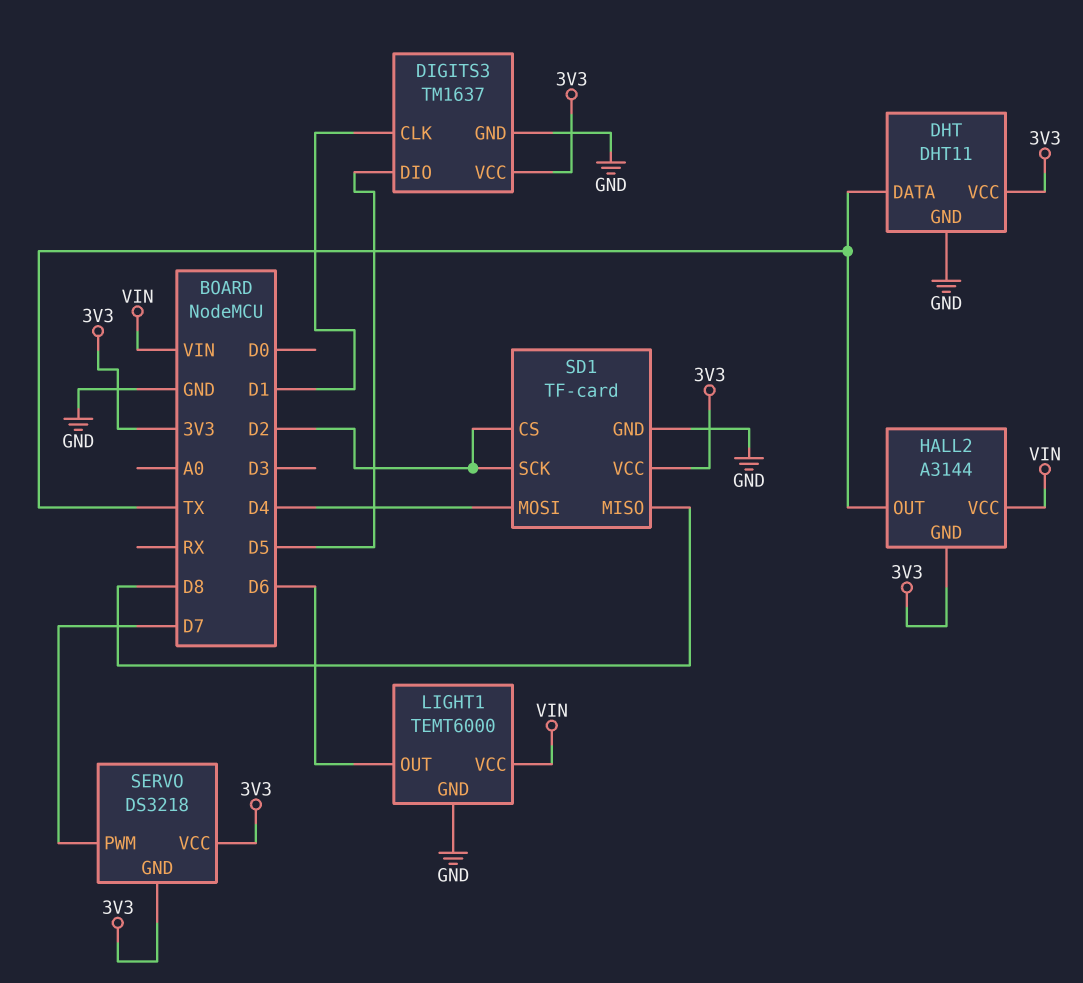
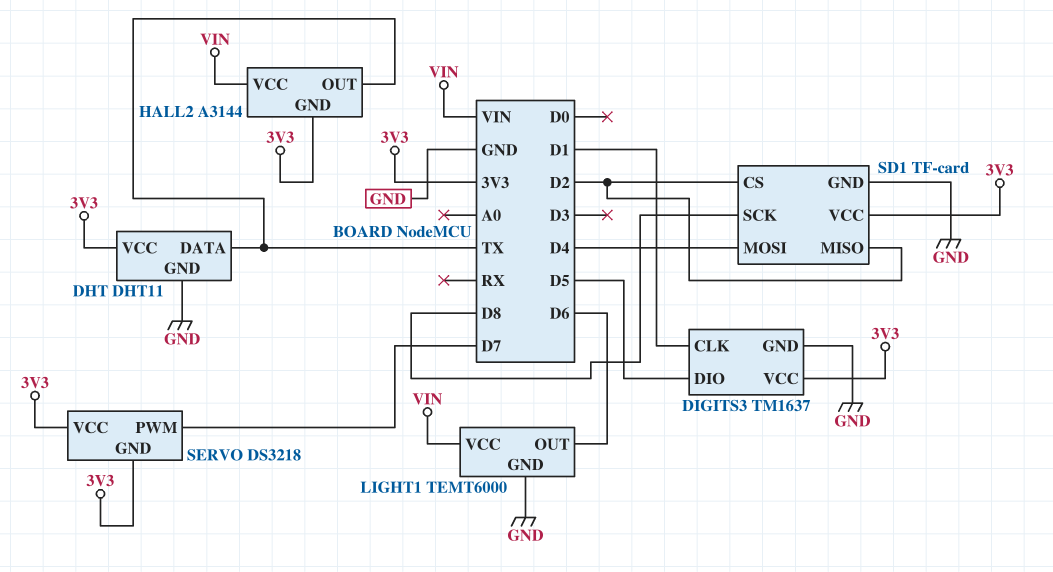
SD1 pin MISO: D8 -> D2
SD1 pin SCK: D2 -> D8

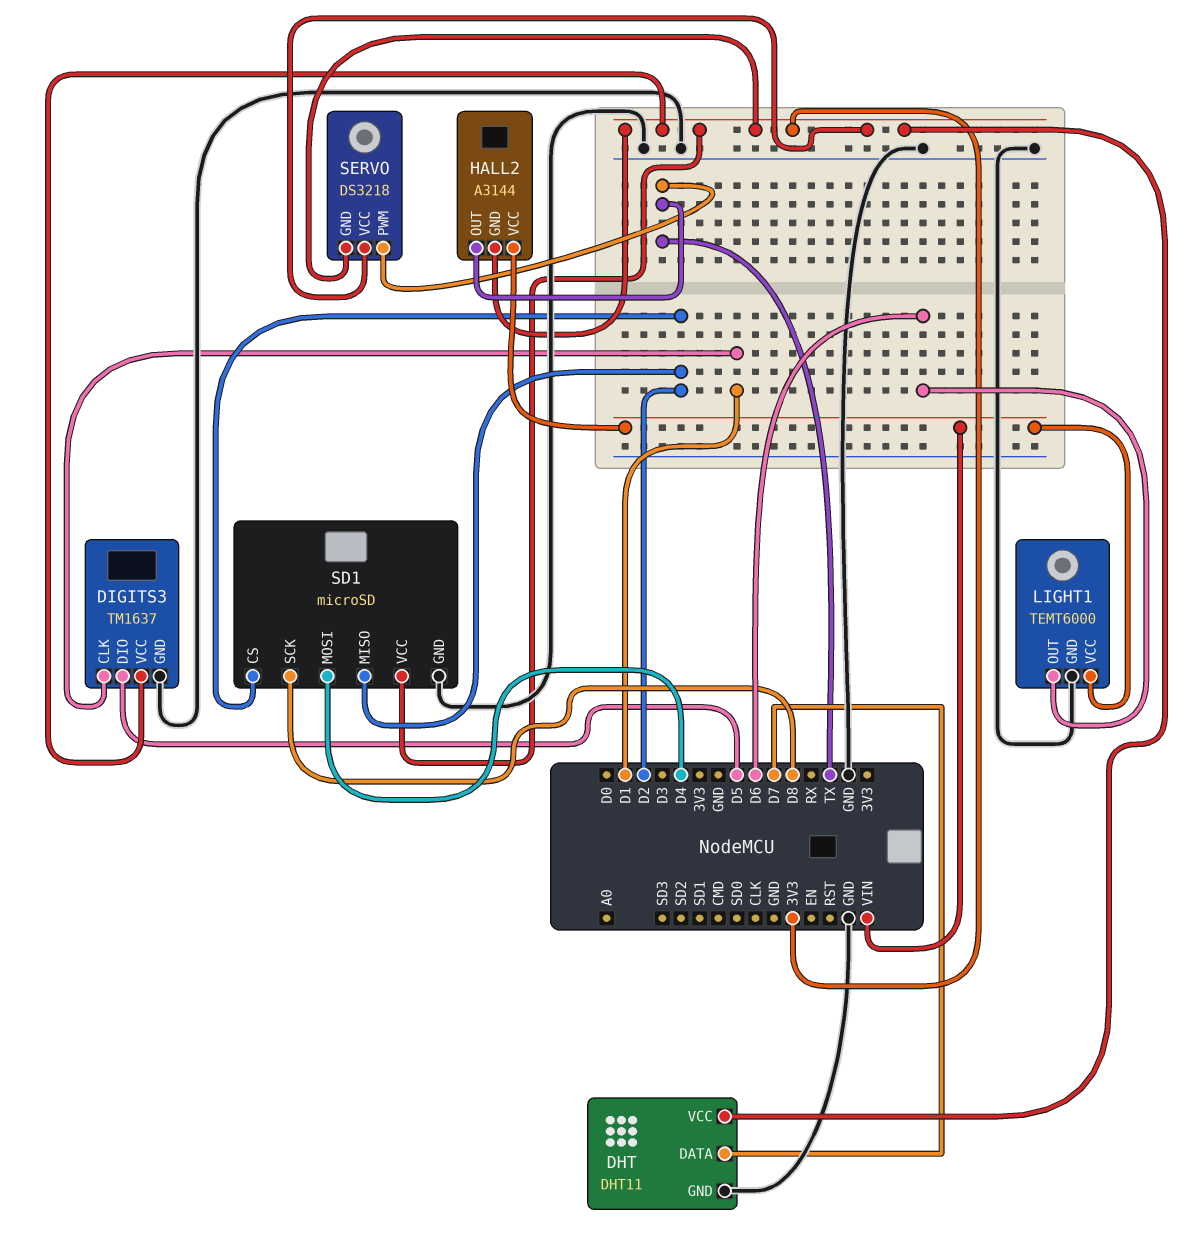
DHT pin DATA: TX -> D7
SD1: TF-card -> microSD
SERVO pin PWM: D7 -> TX

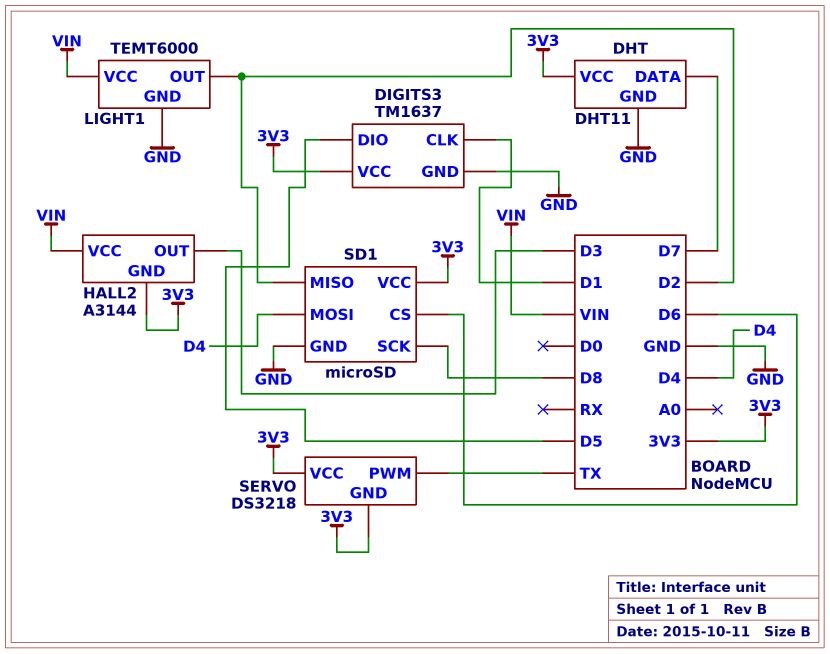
HALL2 pin OUT: TX -> D3
LIGHT1 pin OUT: D6 -> D2
SD1 pin CS: D2 -> D6

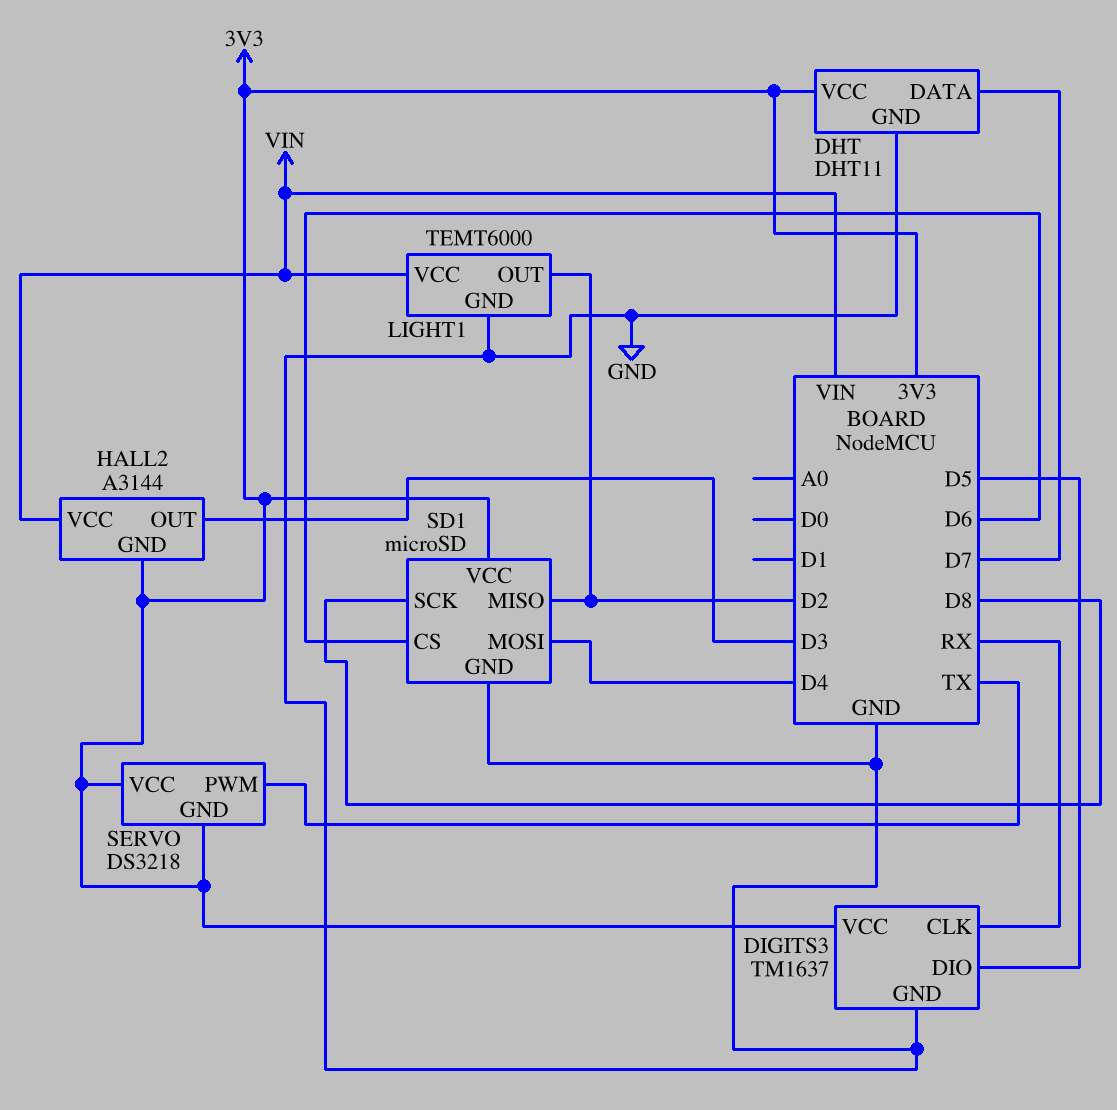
DIGITS3 pin CLK: D1 -> RX

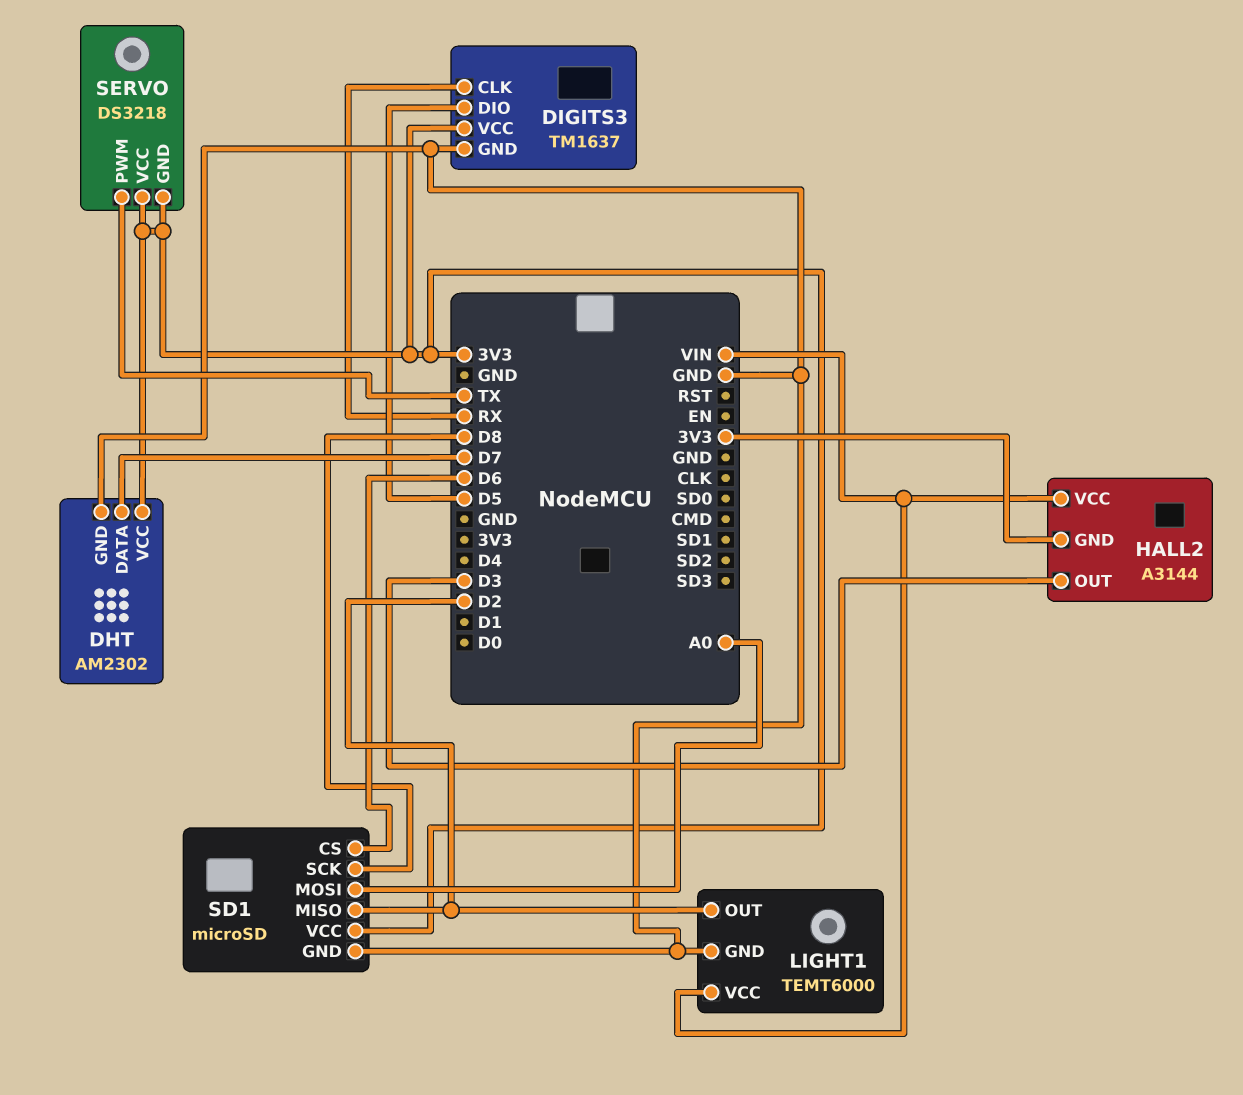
DHT: DHT11 -> AM2302
SD1 pin MOSI: D4 -> A0

